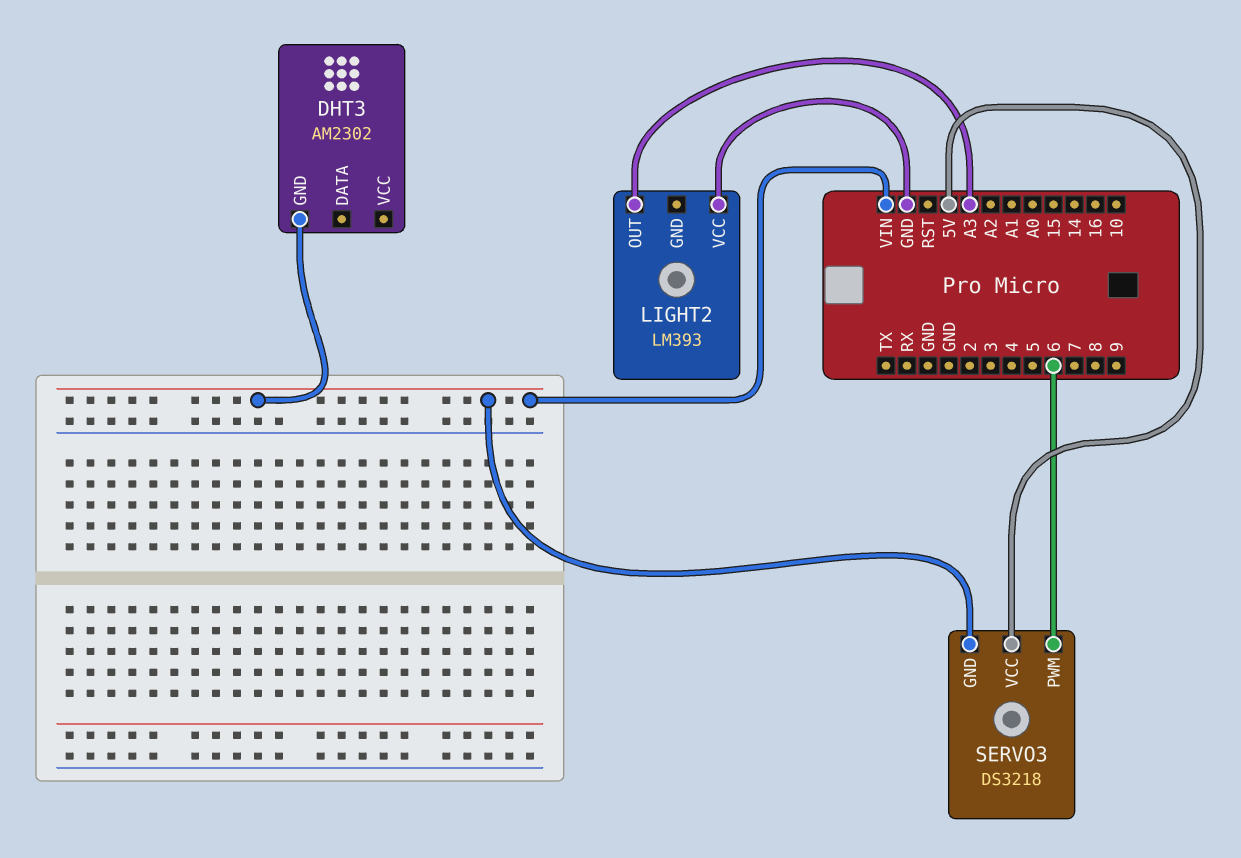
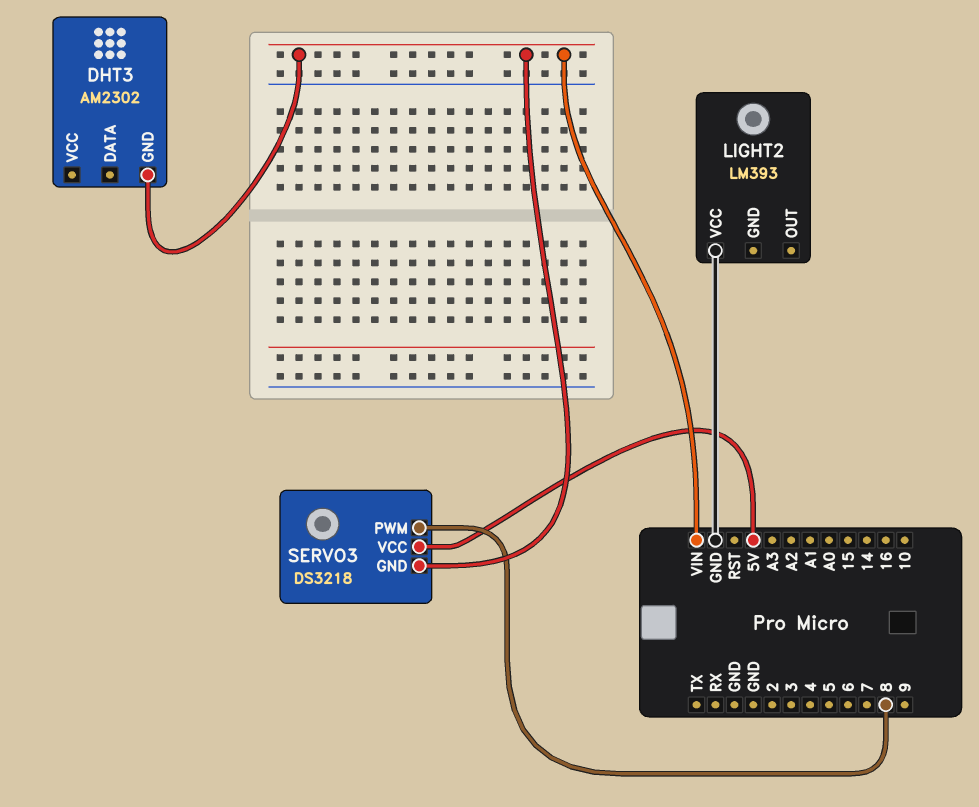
LIGHT2 pin OUT: A3 -> none
SERVO3 pin PWM: 6 -> 8

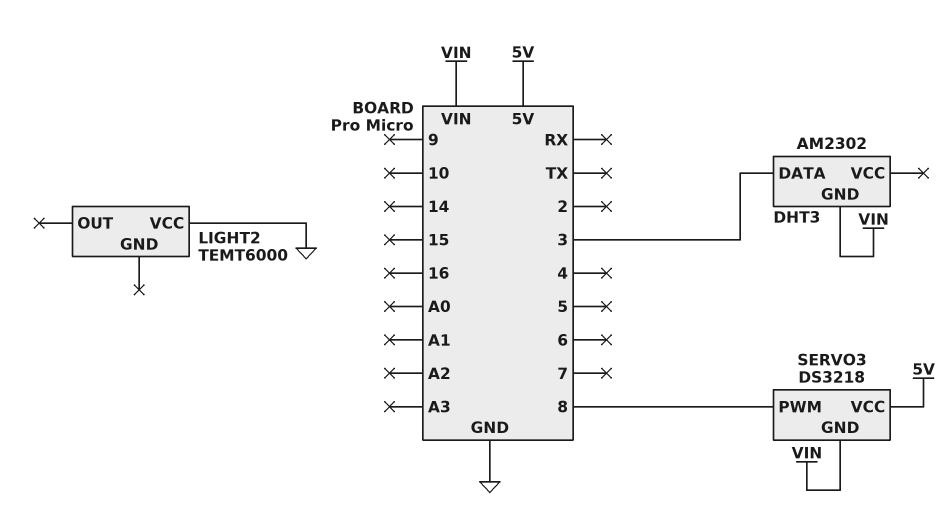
DHT3 pin DATA: none -> 3
LIGHT2: LM393 -> TEMT6000

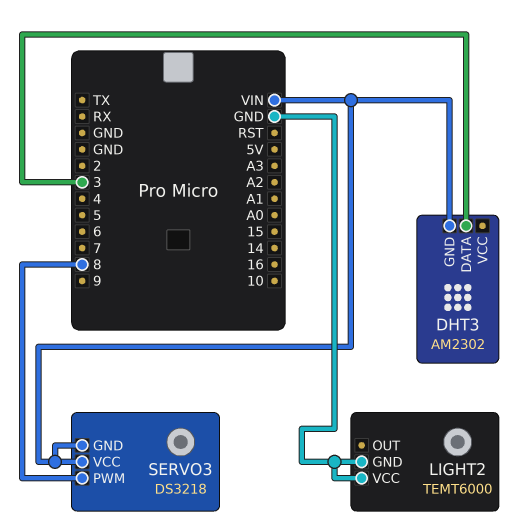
LIGHT2 pin GND: none -> GND
SERVO3 pin VCC: 5V -> VIN

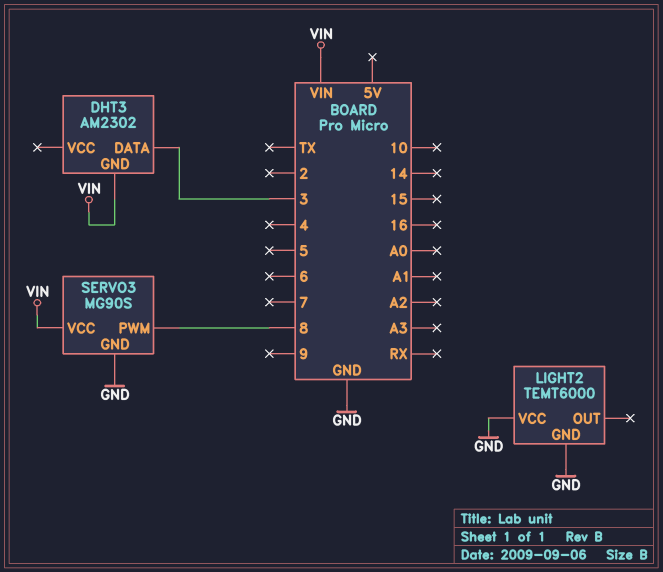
SERVO3: DS3218 -> MG90S
SERVO3 pin GND: VIN -> GND

